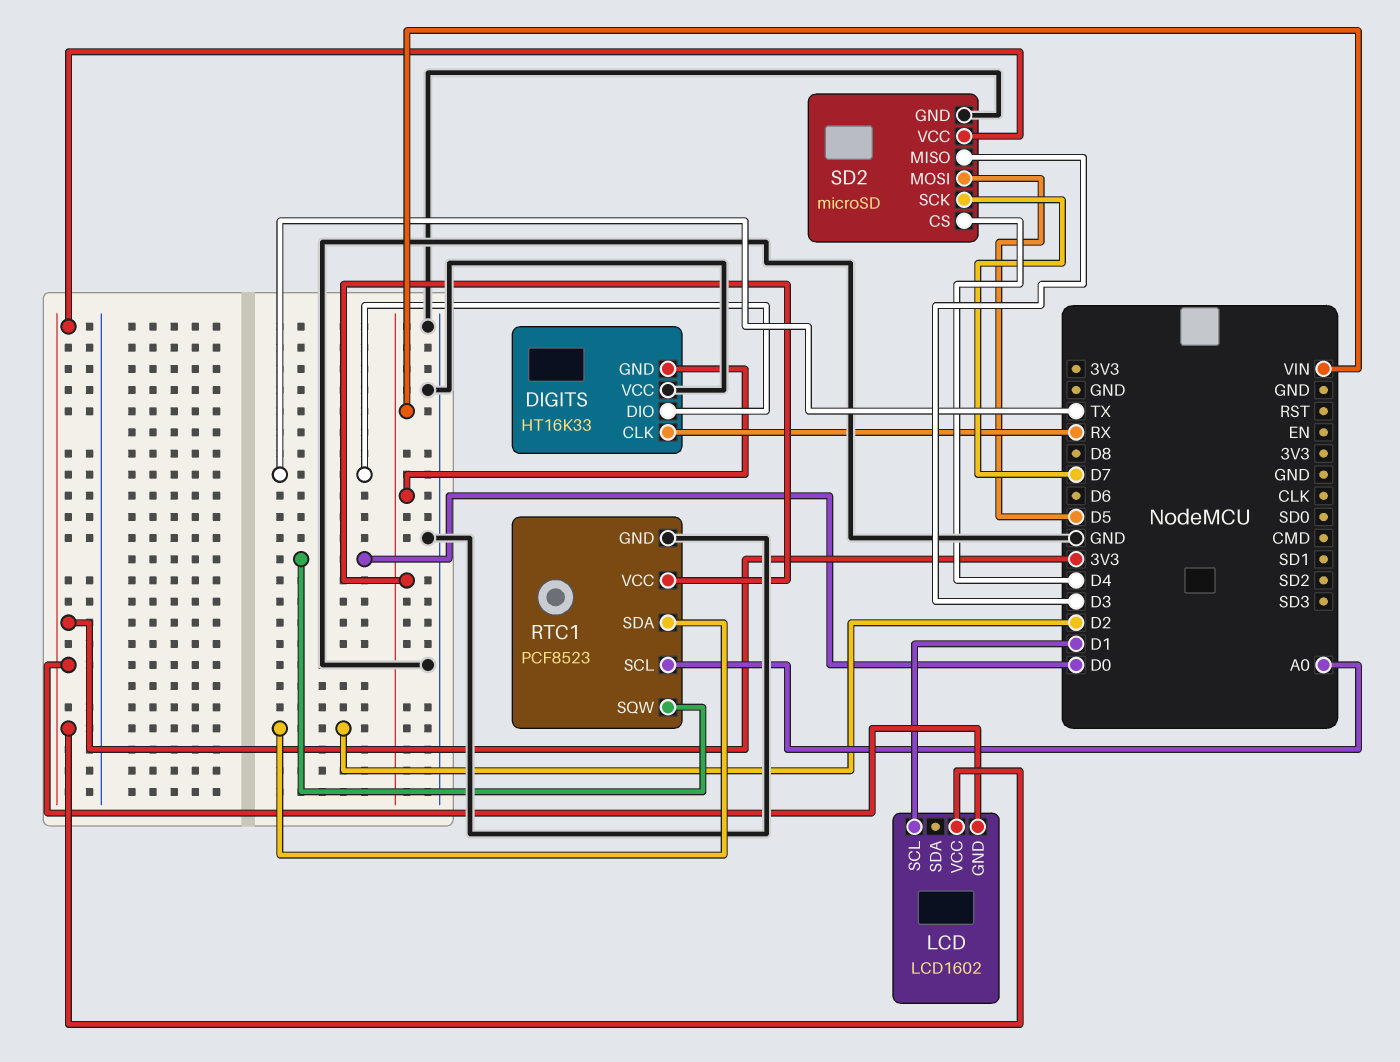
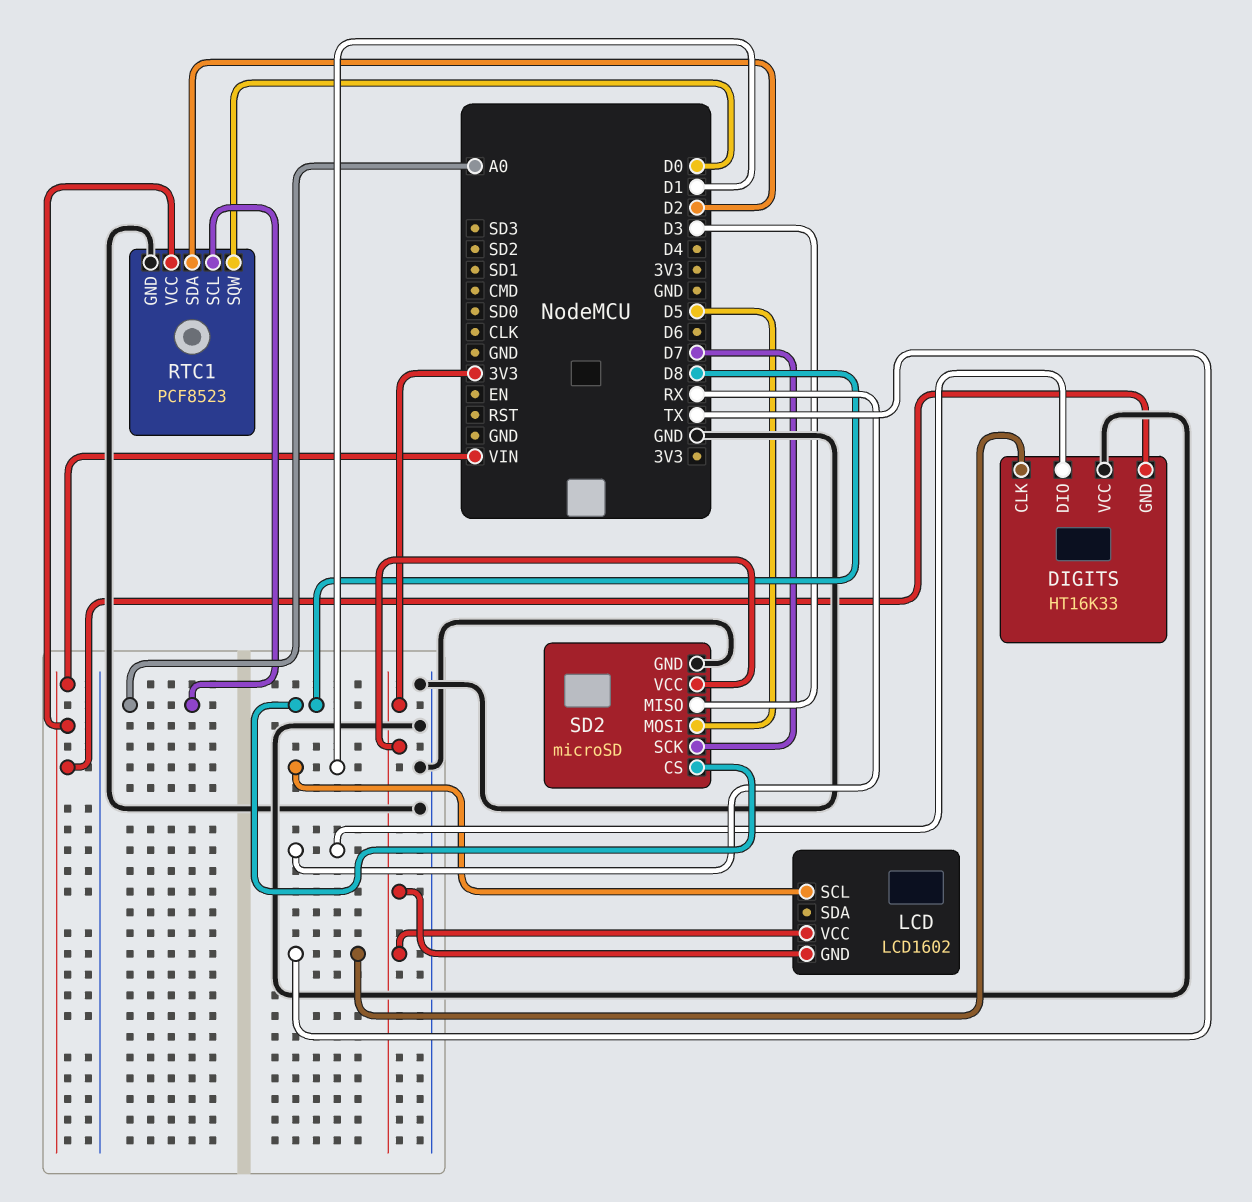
DIGITS pin CLK: RX -> TX
DIGITS pin DIO: TX -> RX
SD2 pin CS: D4 -> D8

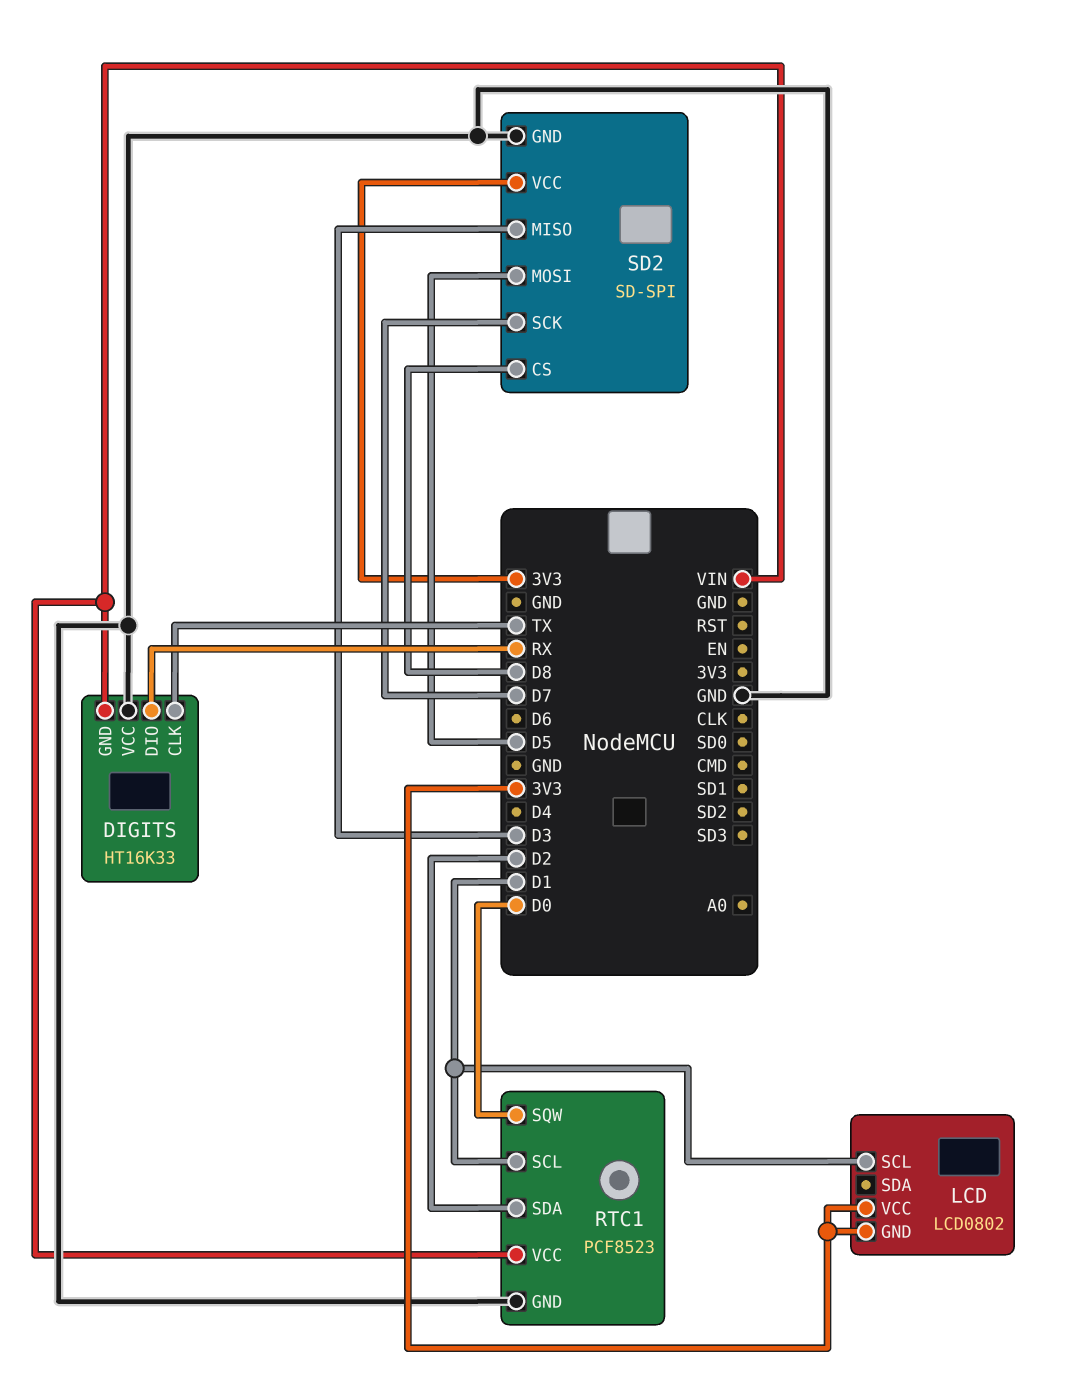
LCD: LCD1602 -> LCD0802
RTC1 pin SCL: A0 -> D1
SD2: microSD -> SD-SPI

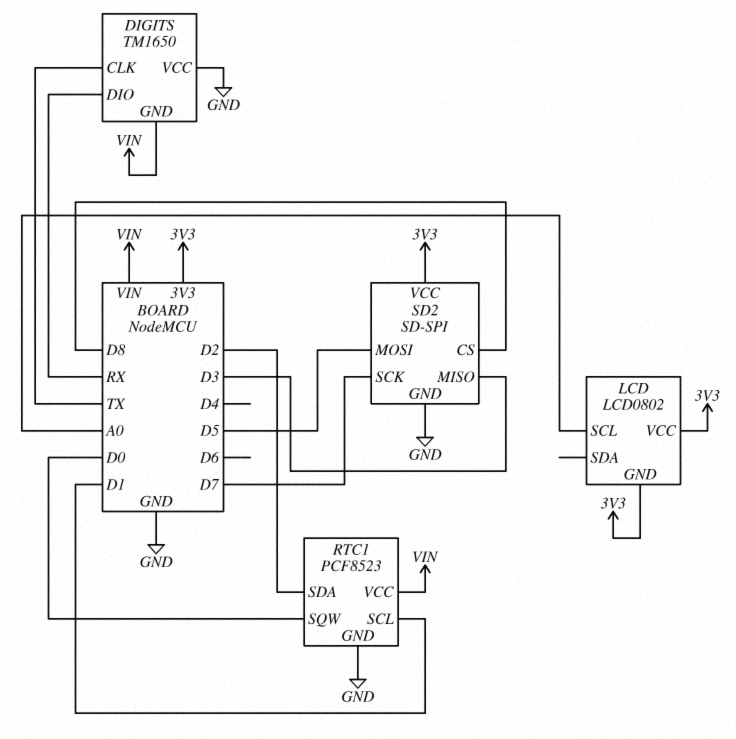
DIGITS: HT16K33 -> TM1650
LCD pin SCL: D1 -> A0

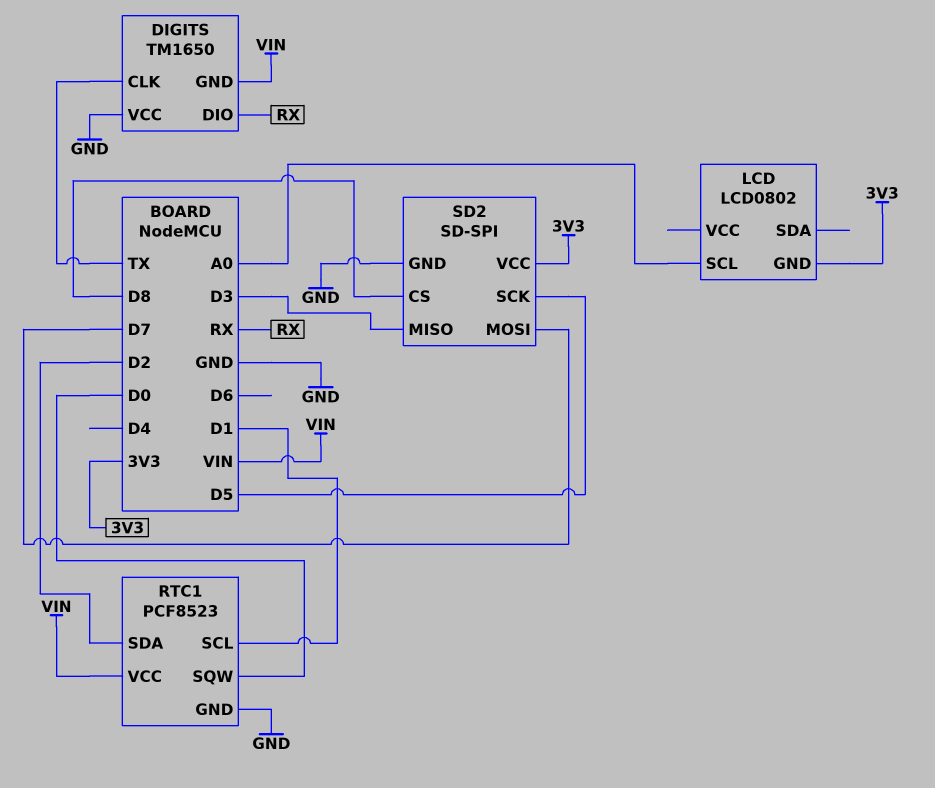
LCD pin VCC: 3V3 -> none
SD2 pin MOSI: D5 -> D7
SD2 pin SCK: D7 -> D5

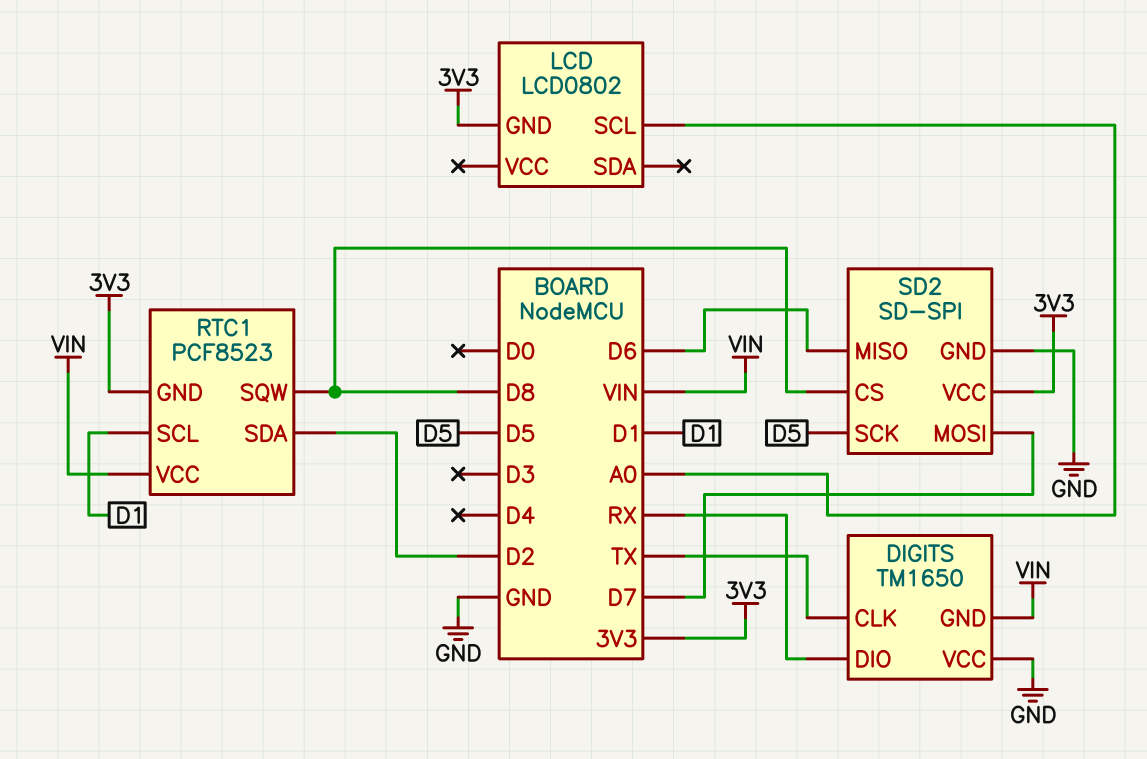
RTC1 pin GND: GND -> 3V3
RTC1 pin SQW: D0 -> D8
SD2 pin MISO: D3 -> D6

